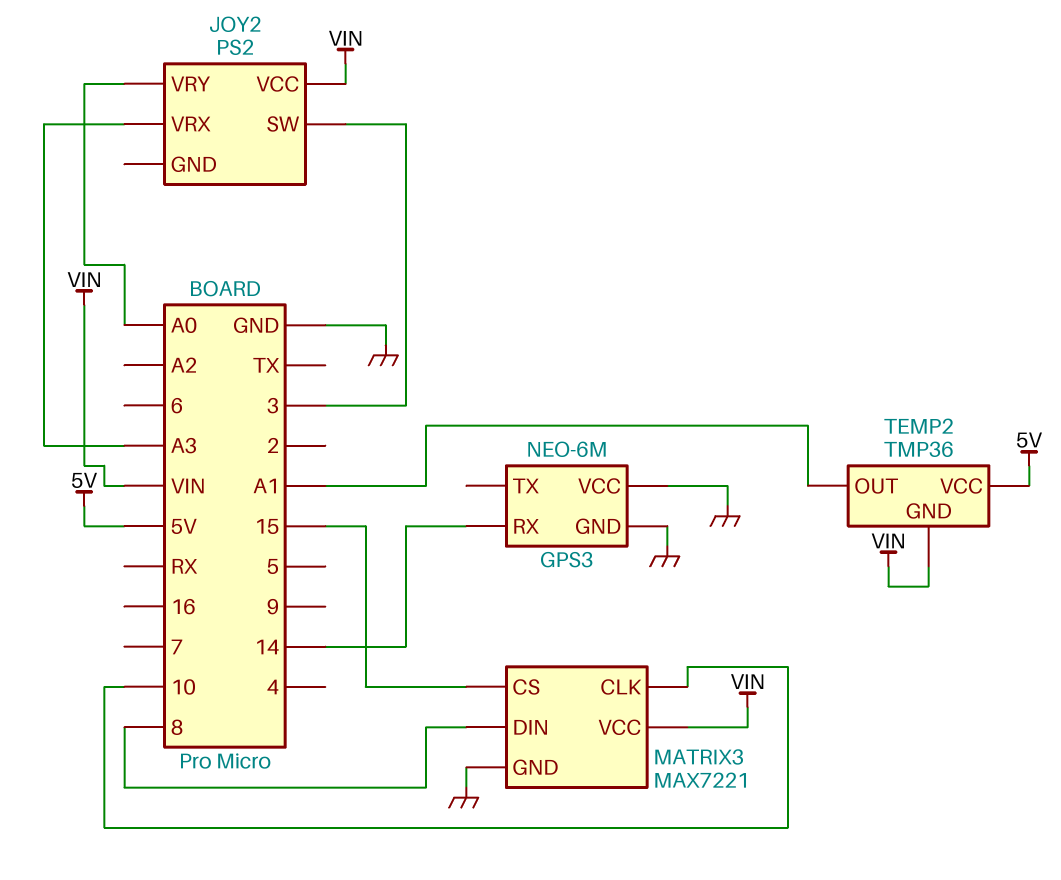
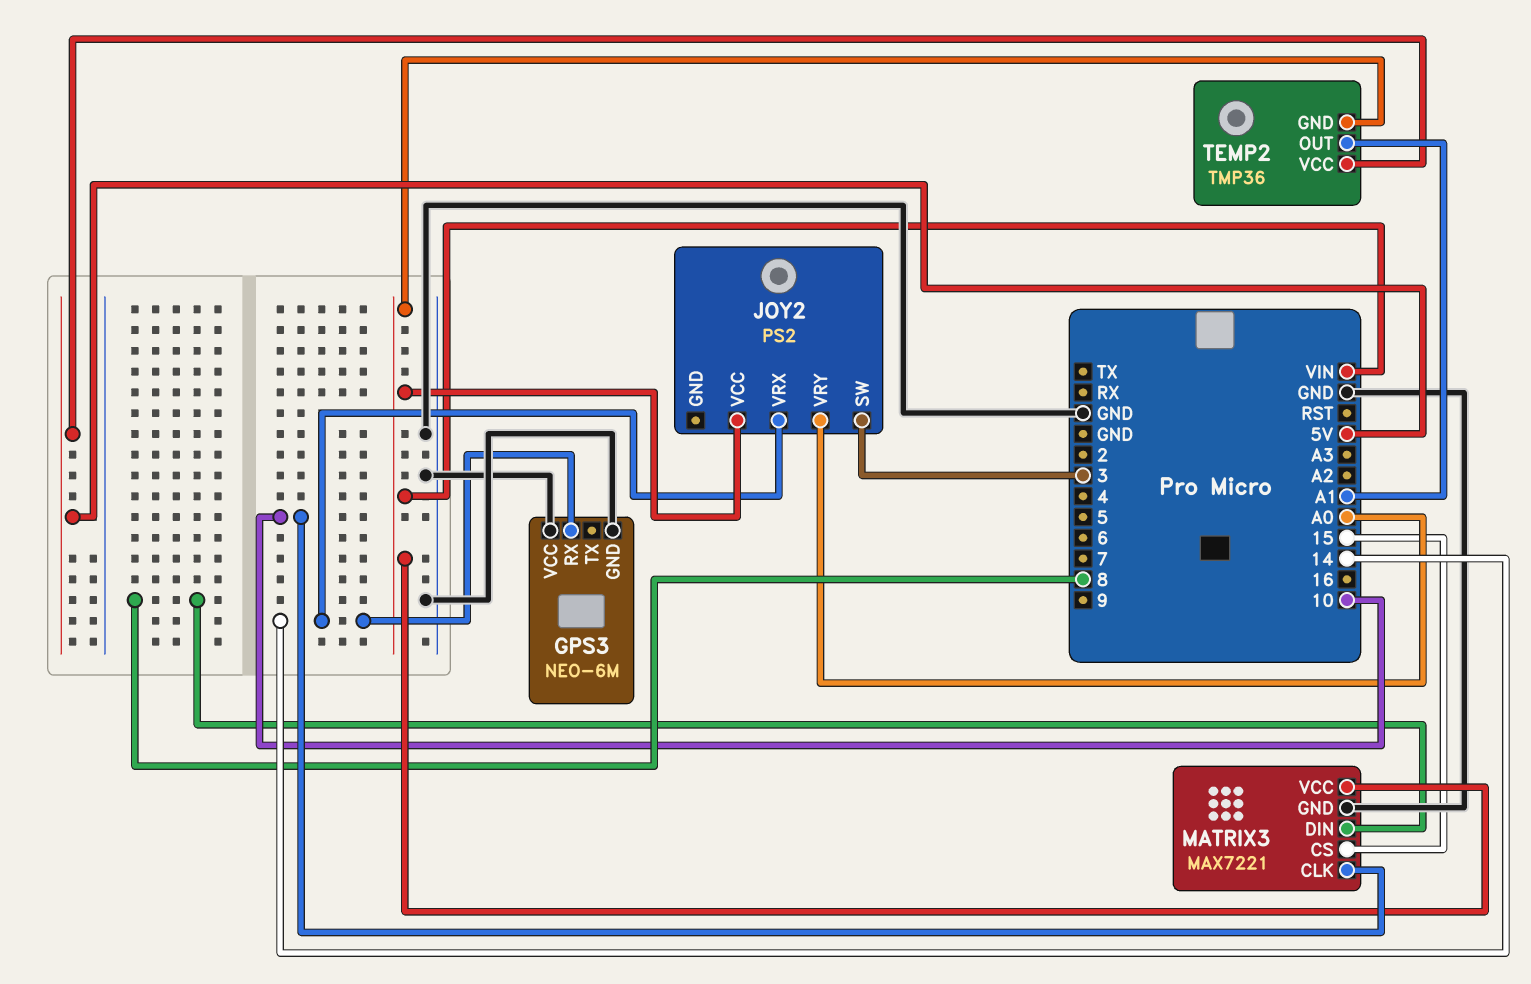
JOY2 pin VRX: A3 -> 14

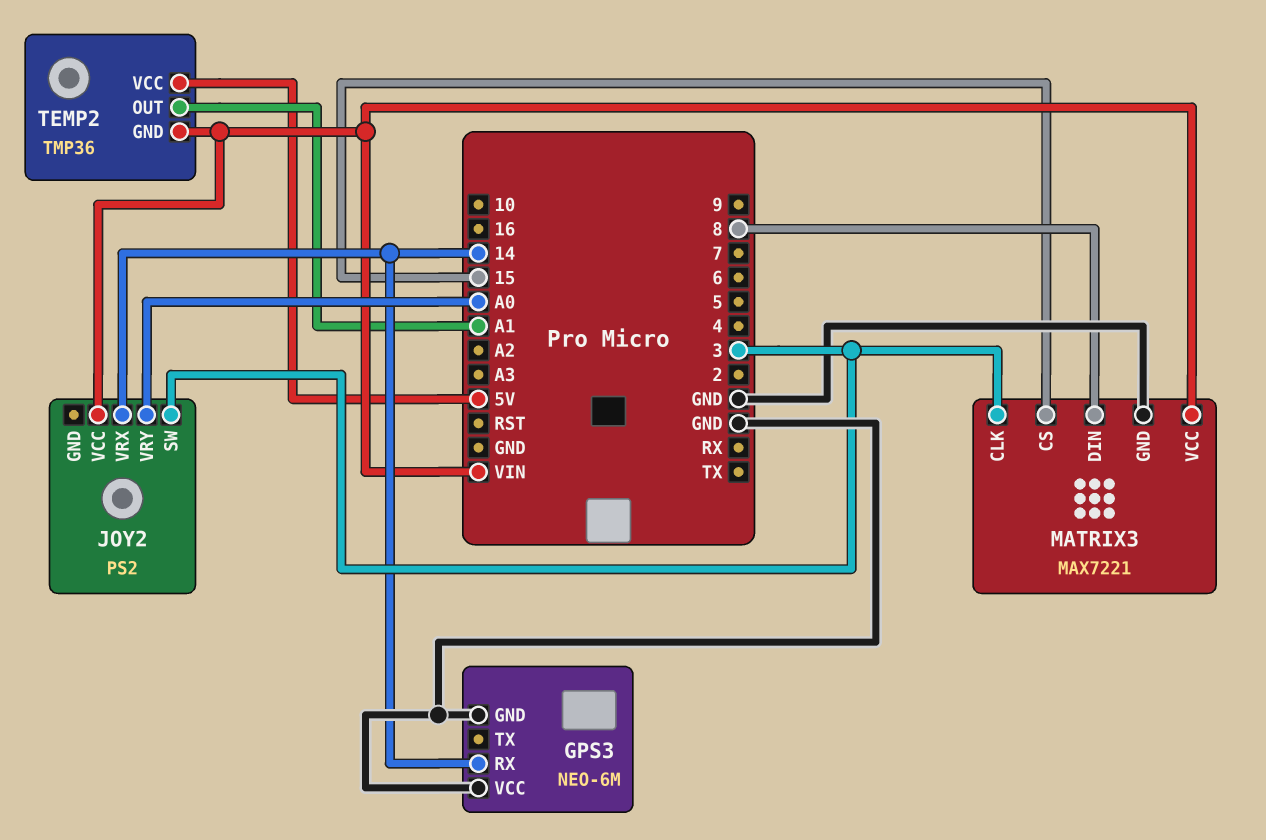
MATRIX3 pin CLK: 10 -> 3

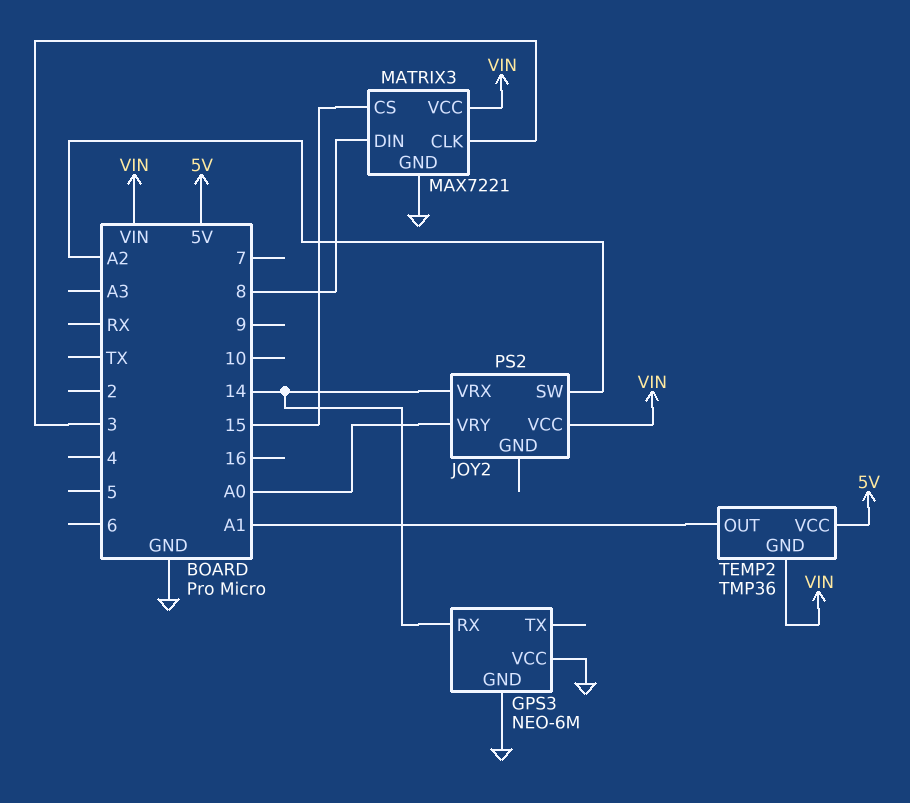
JOY2 pin SW: 3 -> A2

